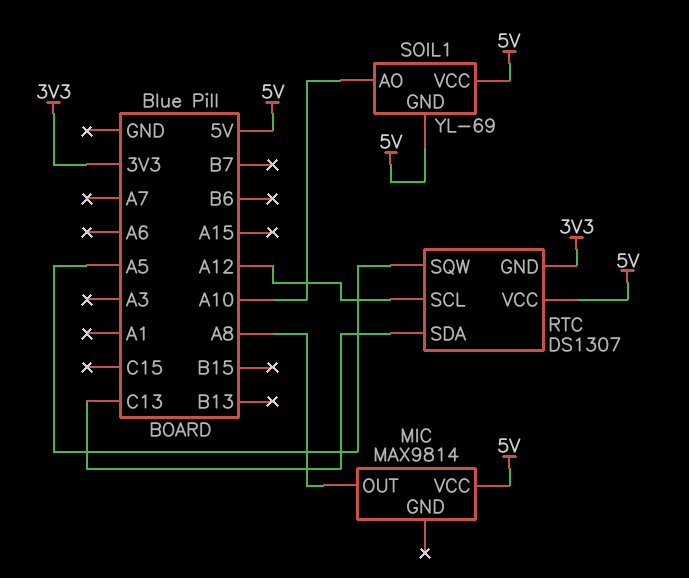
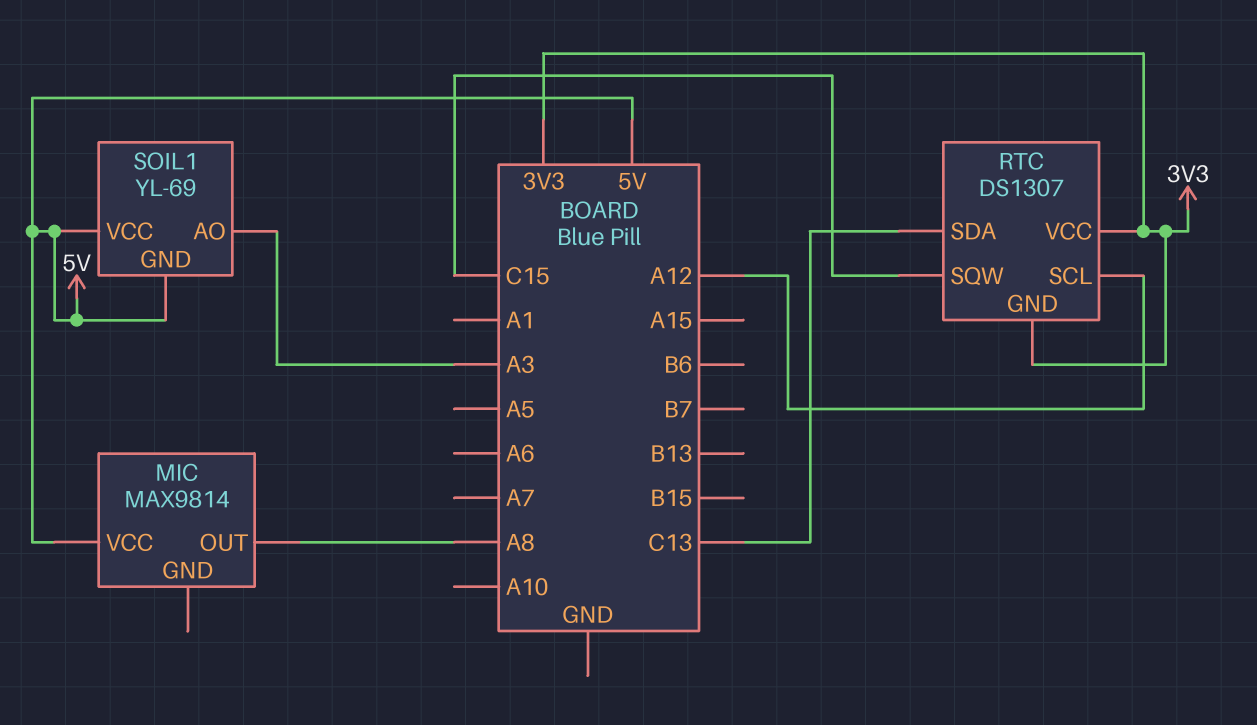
RTC pin SQW: A5 -> C15
RTC pin VCC: 5V -> 3V3
SOIL1 pin AO: A10 -> A3

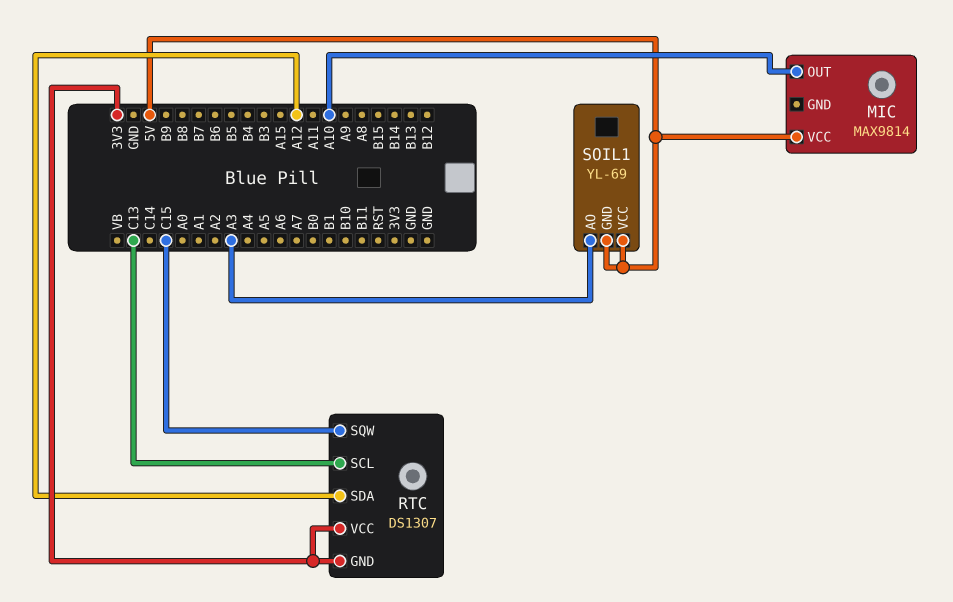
MIC pin OUT: A8 -> A10
RTC pin SCL: A12 -> C13
RTC pin SDA: C13 -> A12

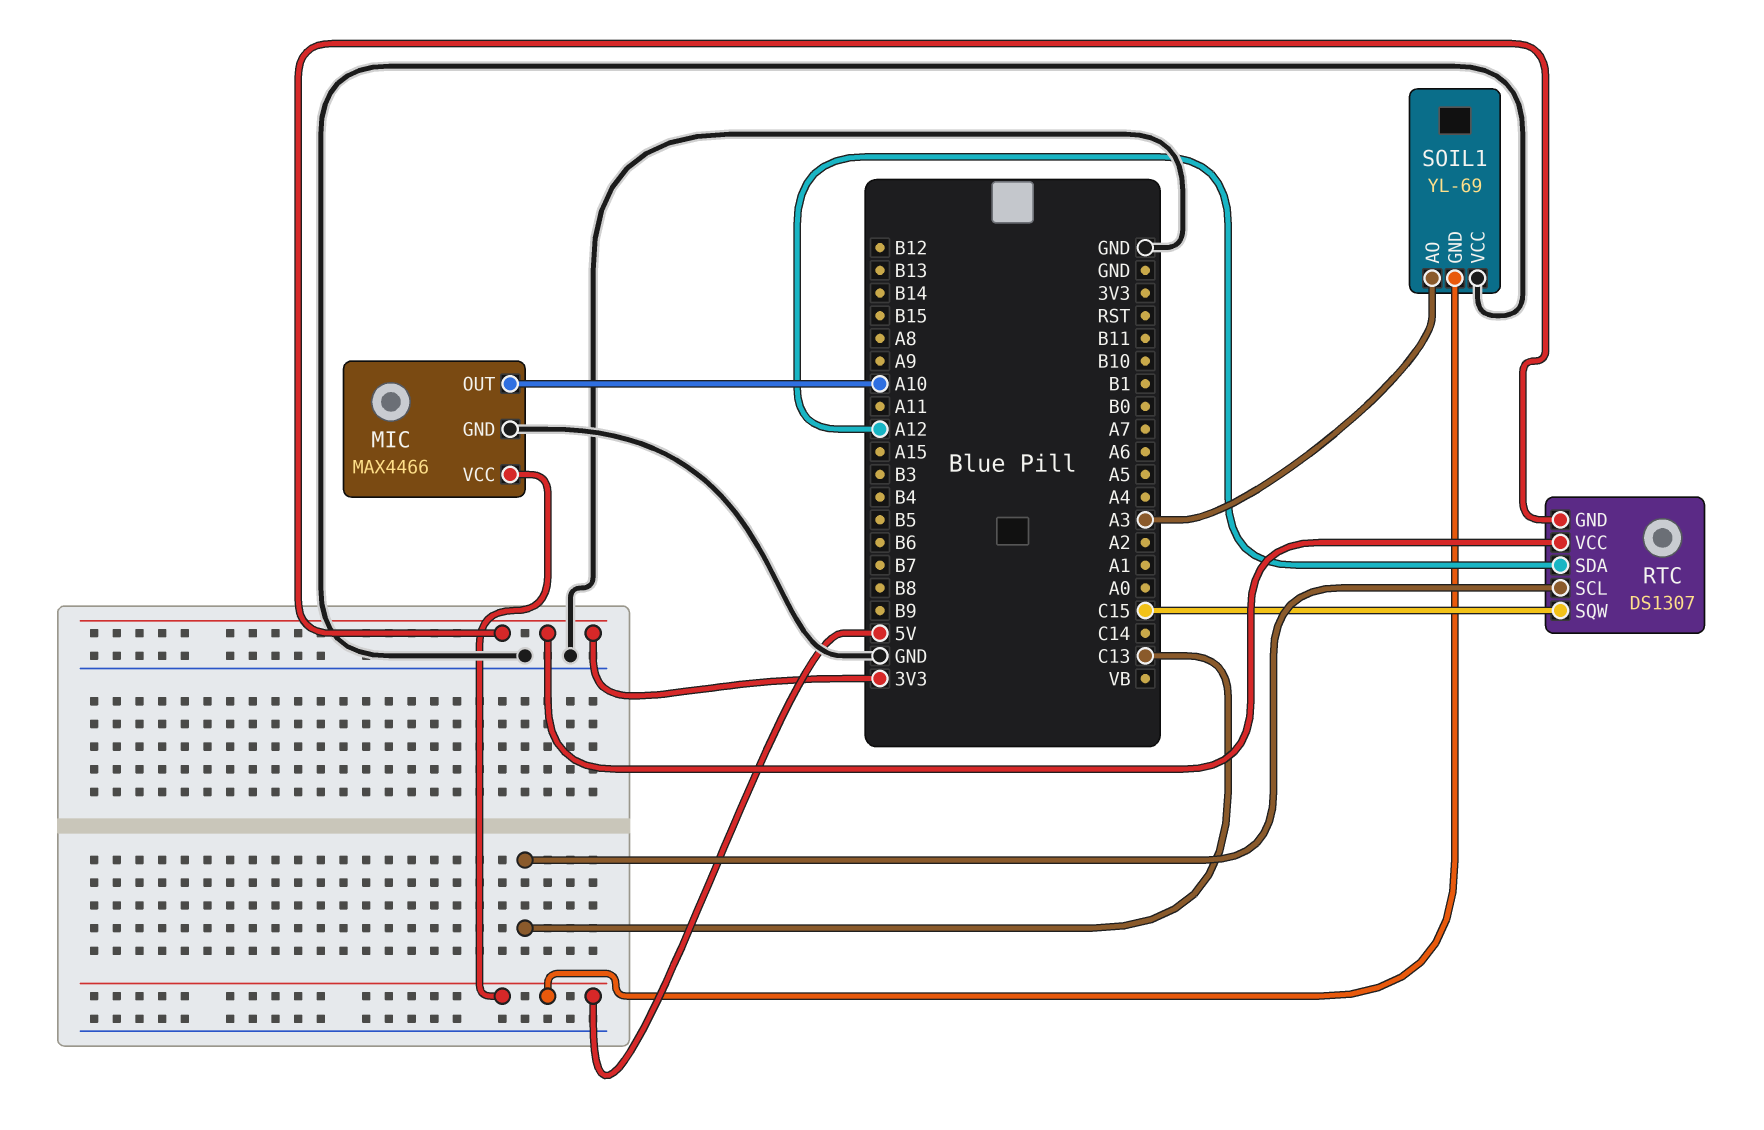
MIC: MAX9814 -> MAX4466
MIC pin GND: none -> GND
SOIL1 pin VCC: 5V -> GND

